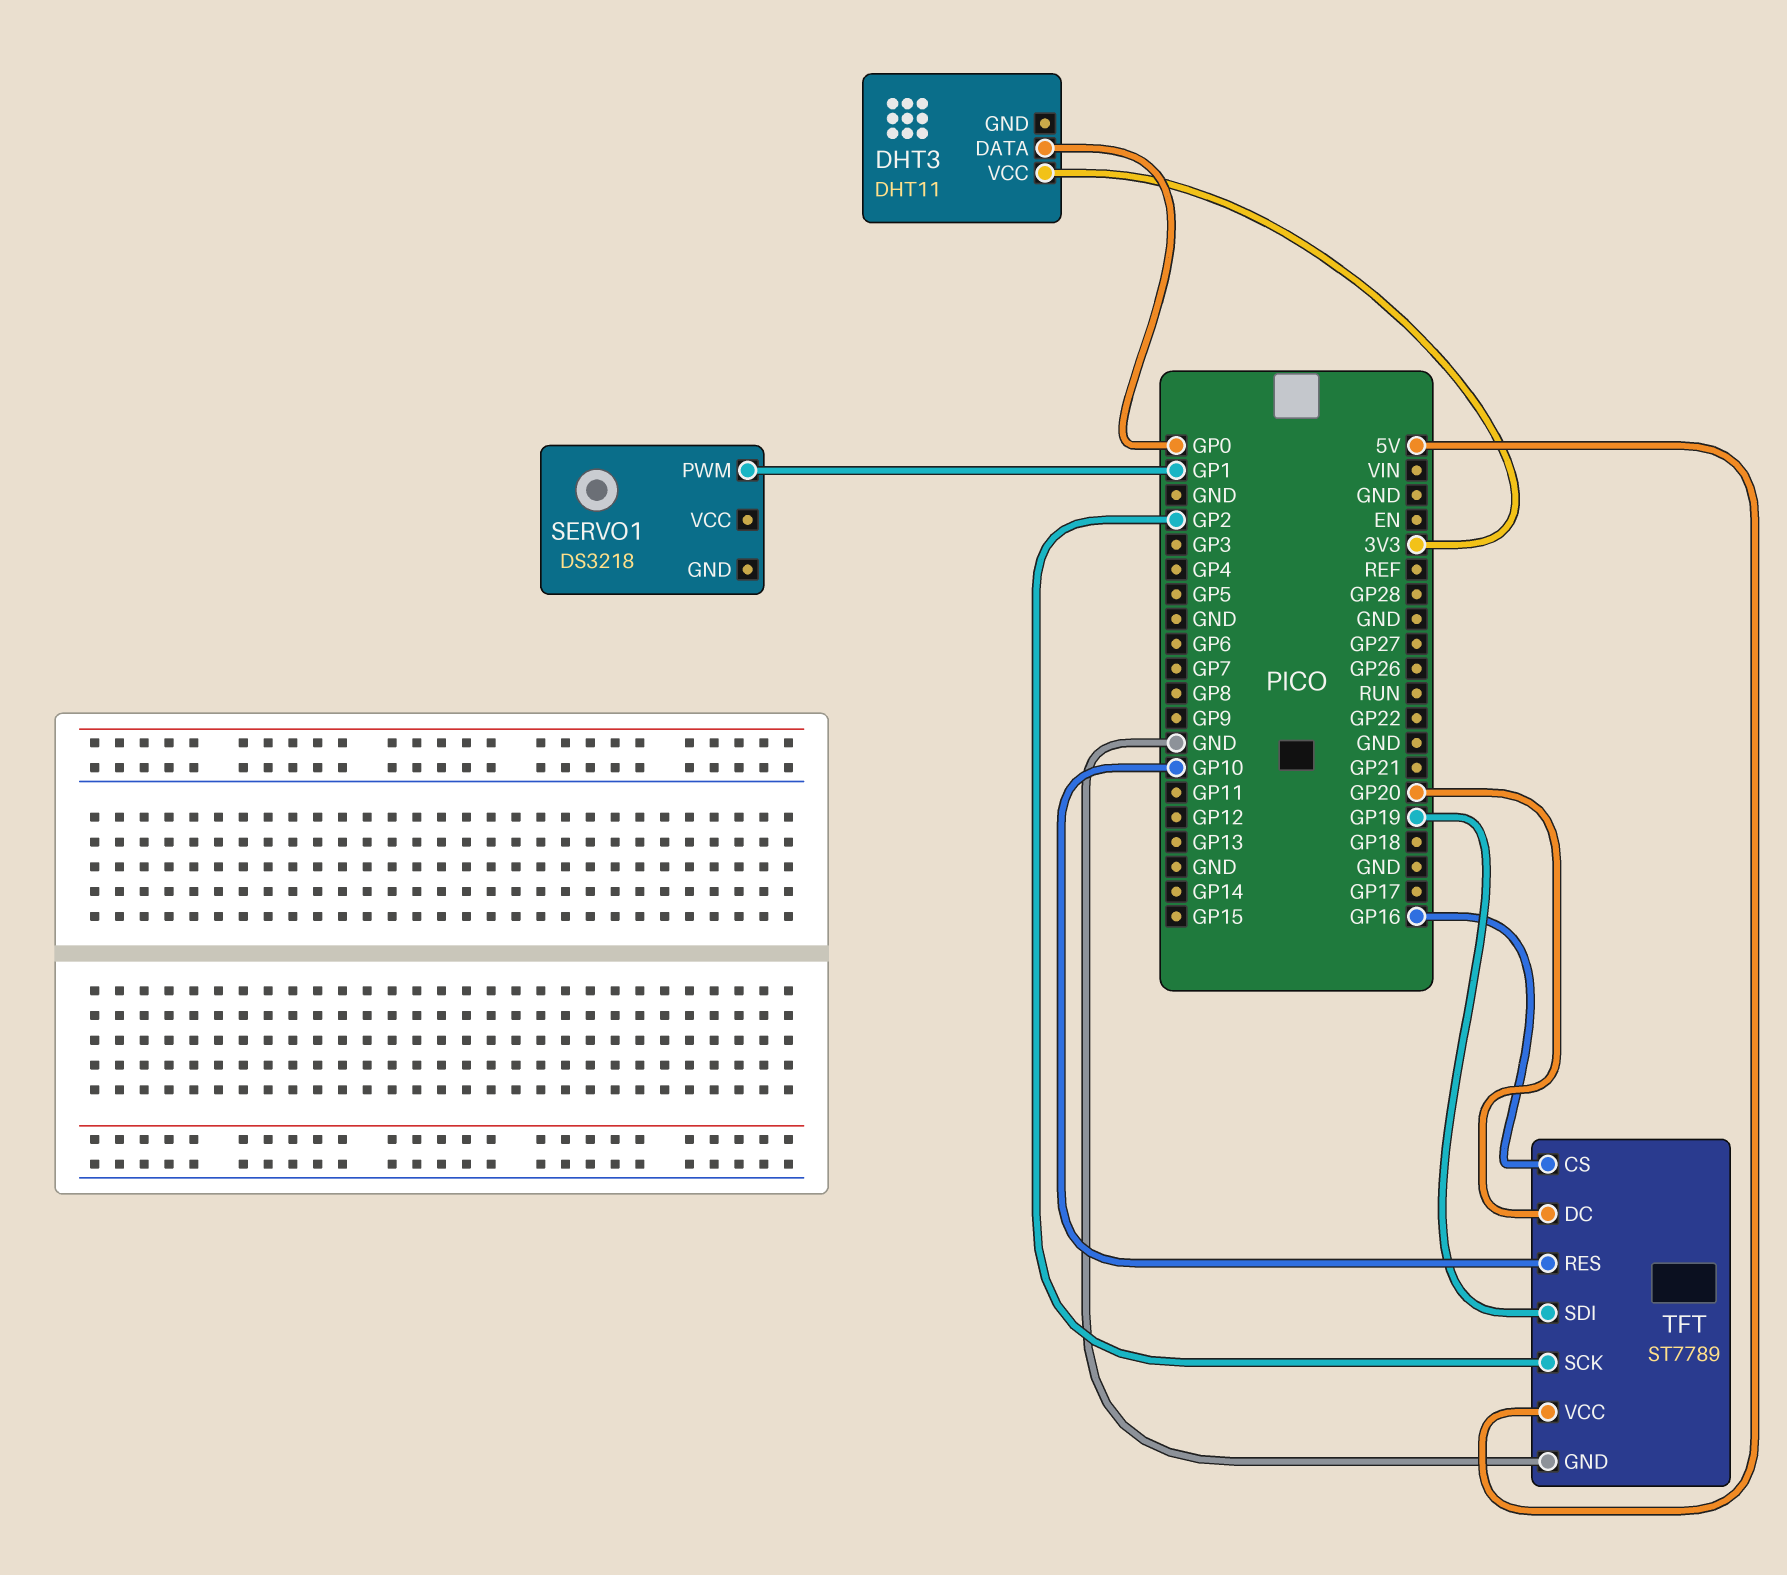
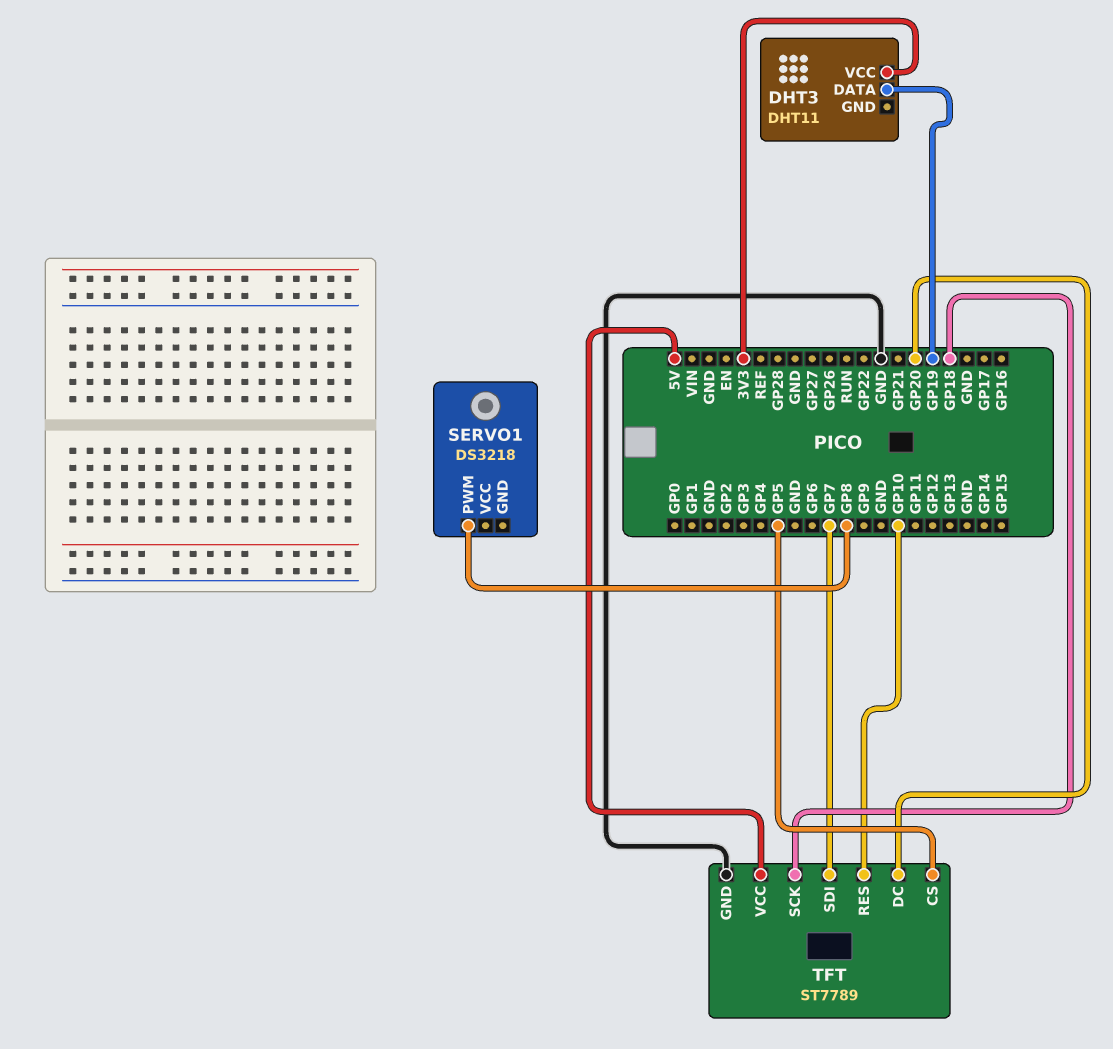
DHT3 pin DATA: GP0 -> GP19
SERVO1 pin PWM: GP1 -> GP8
TFT pin CS: GP16 -> GP5
TFT pin SCK: GP2 -> GP18
TFT pin SDI: GP19 -> GP7

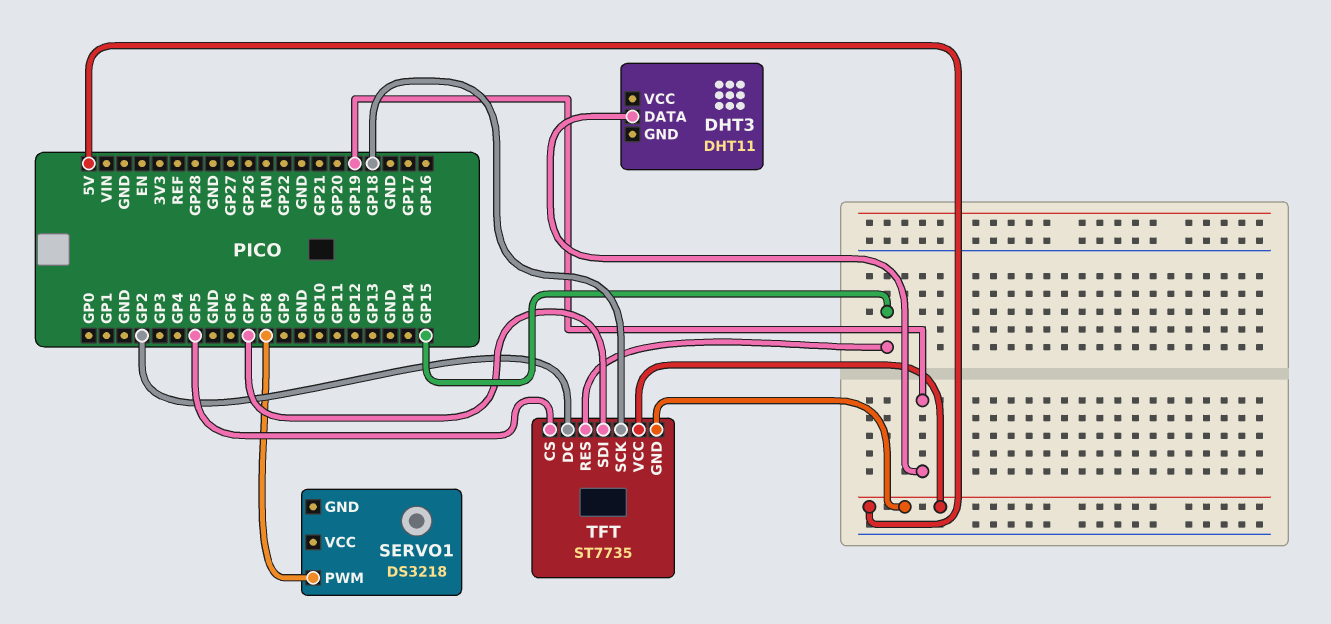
DHT3 pin VCC: 3V3 -> none
TFT: ST7789 -> ST7735
TFT pin DC: GP20 -> GP2
TFT pin GND: GND -> 5V
TFT pin RES: GP10 -> GP15

